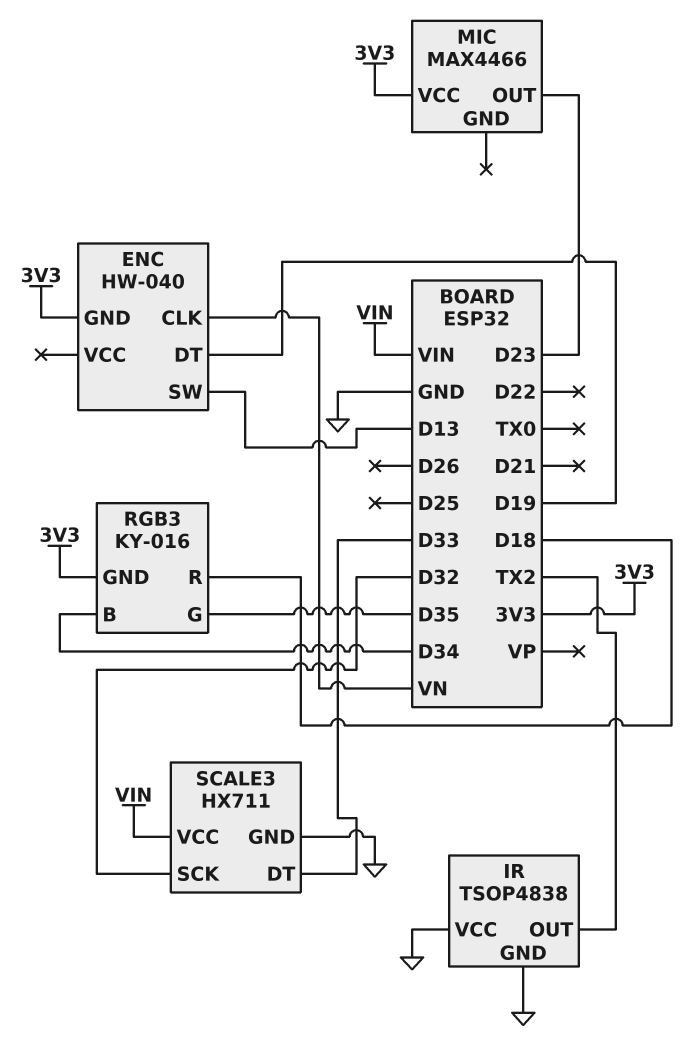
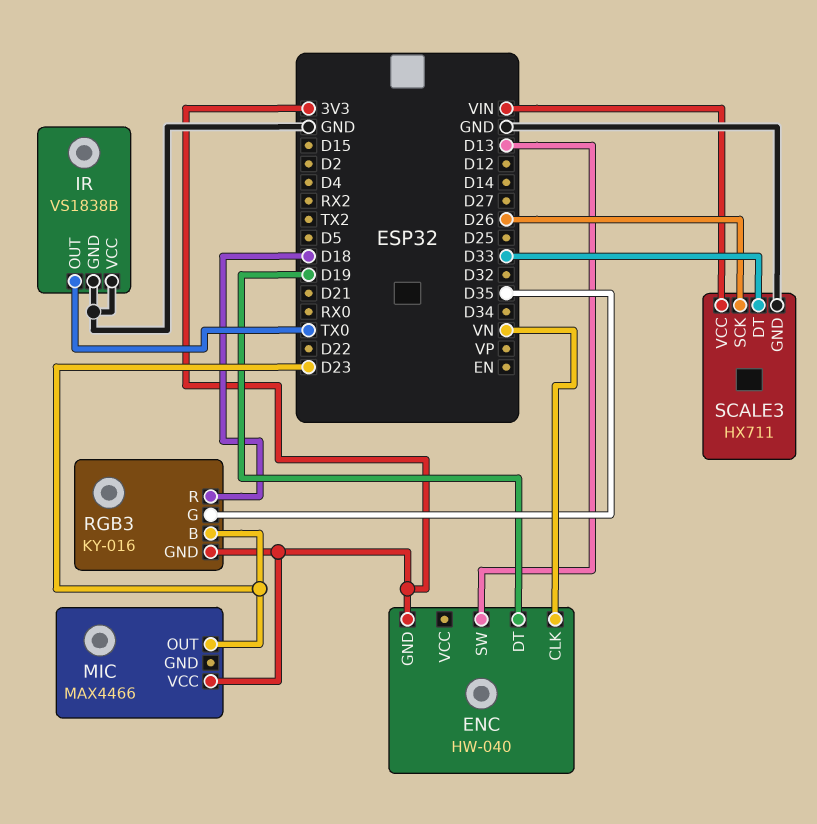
IR: TSOP4838 -> VS1838B
IR pin OUT: TX2 -> TX0
RGB3 pin B: D34 -> D23
SCALE3 pin SCK: D32 -> D26

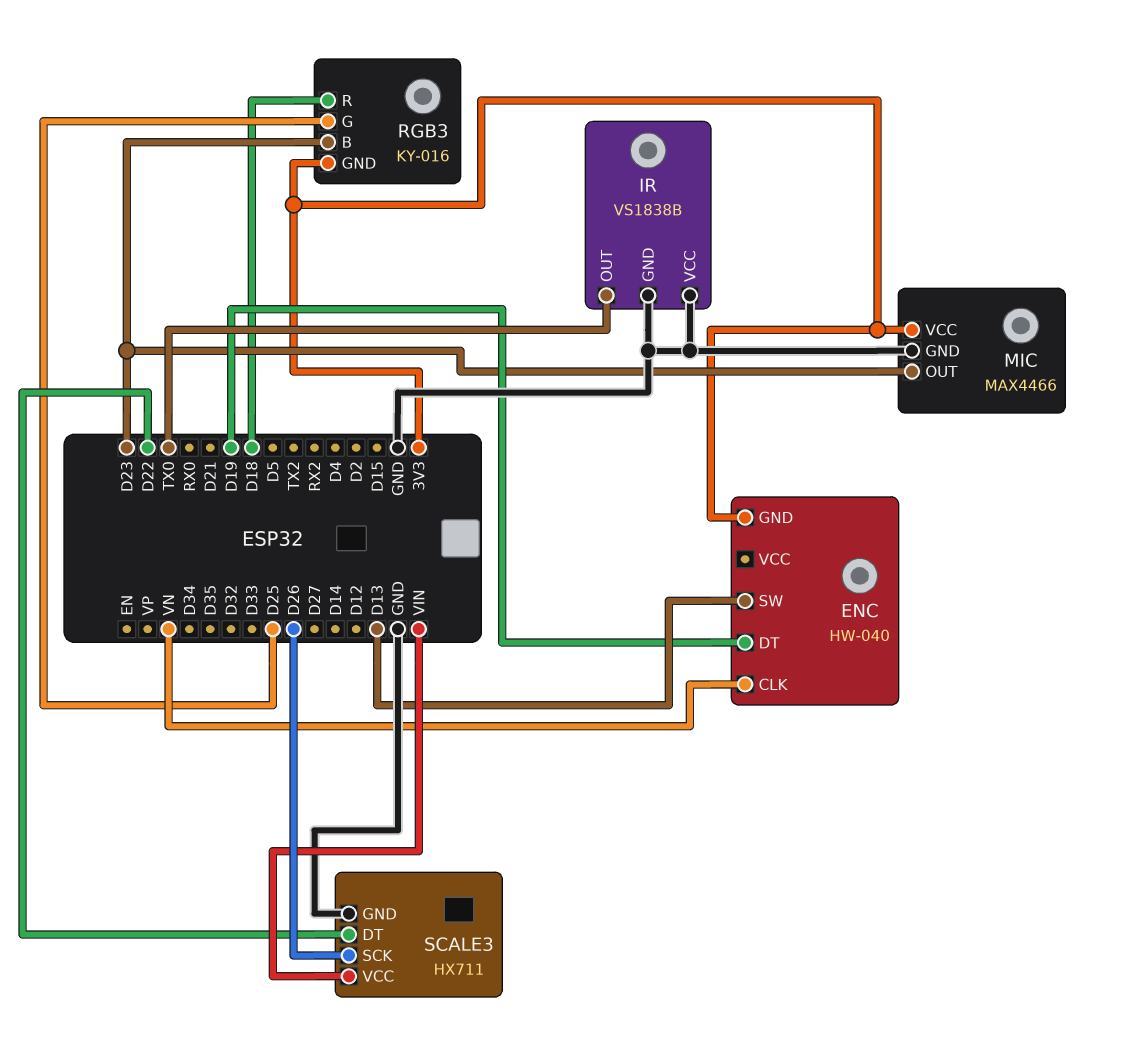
MIC pin GND: none -> GND
RGB3 pin G: D35 -> D25
SCALE3 pin DT: D33 -> D22

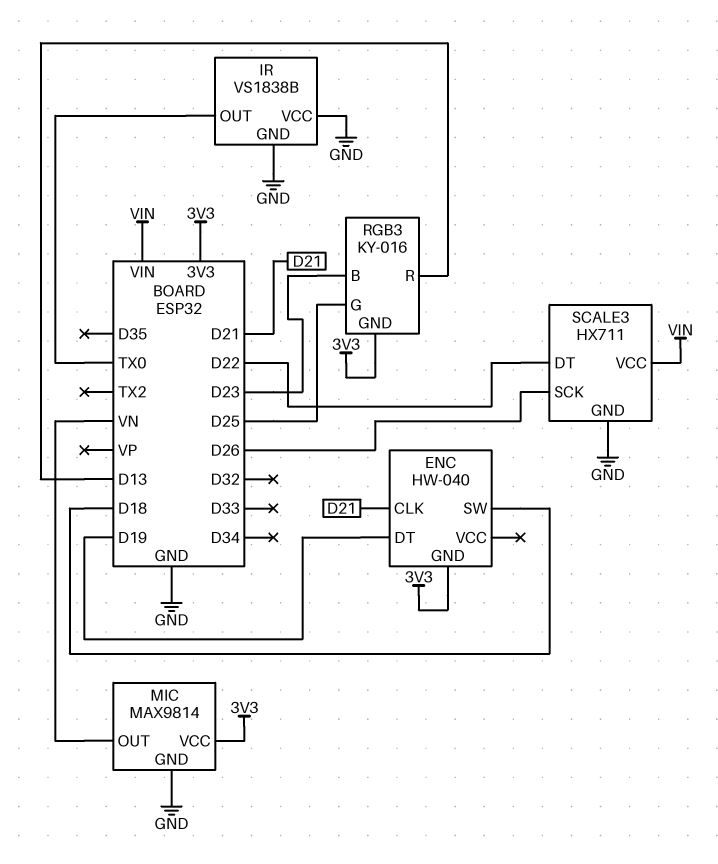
ENC pin CLK: VN -> D21
ENC pin SW: D13 -> D18
MIC: MAX4466 -> MAX9814
MIC pin OUT: D23 -> VN
RGB3 pin R: D18 -> D13

